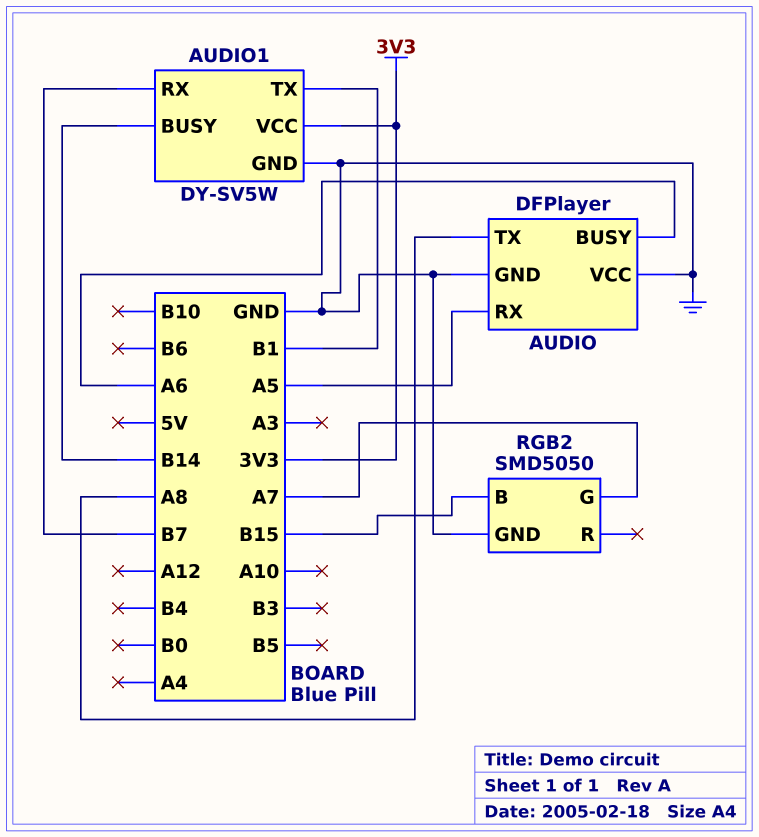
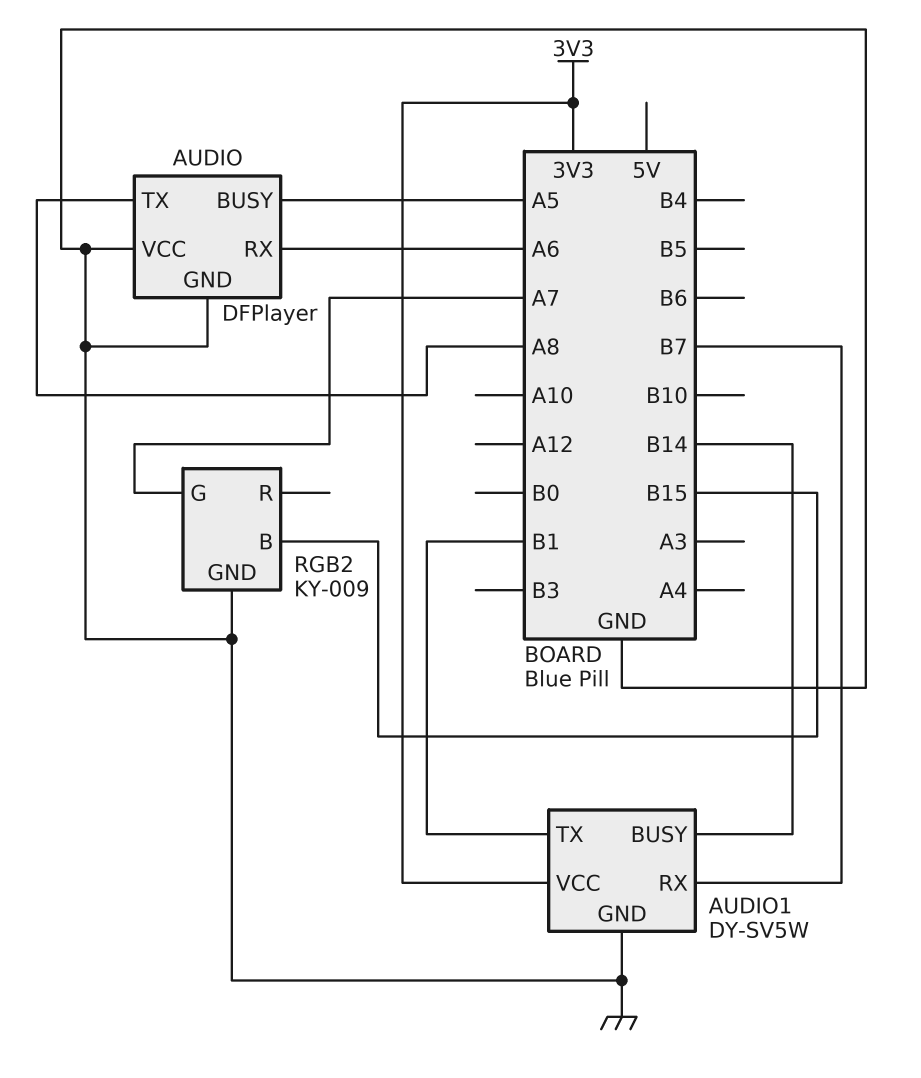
AUDIO pin BUSY: A6 -> A5
AUDIO pin RX: A5 -> A6
RGB2: SMD5050 -> KY-009

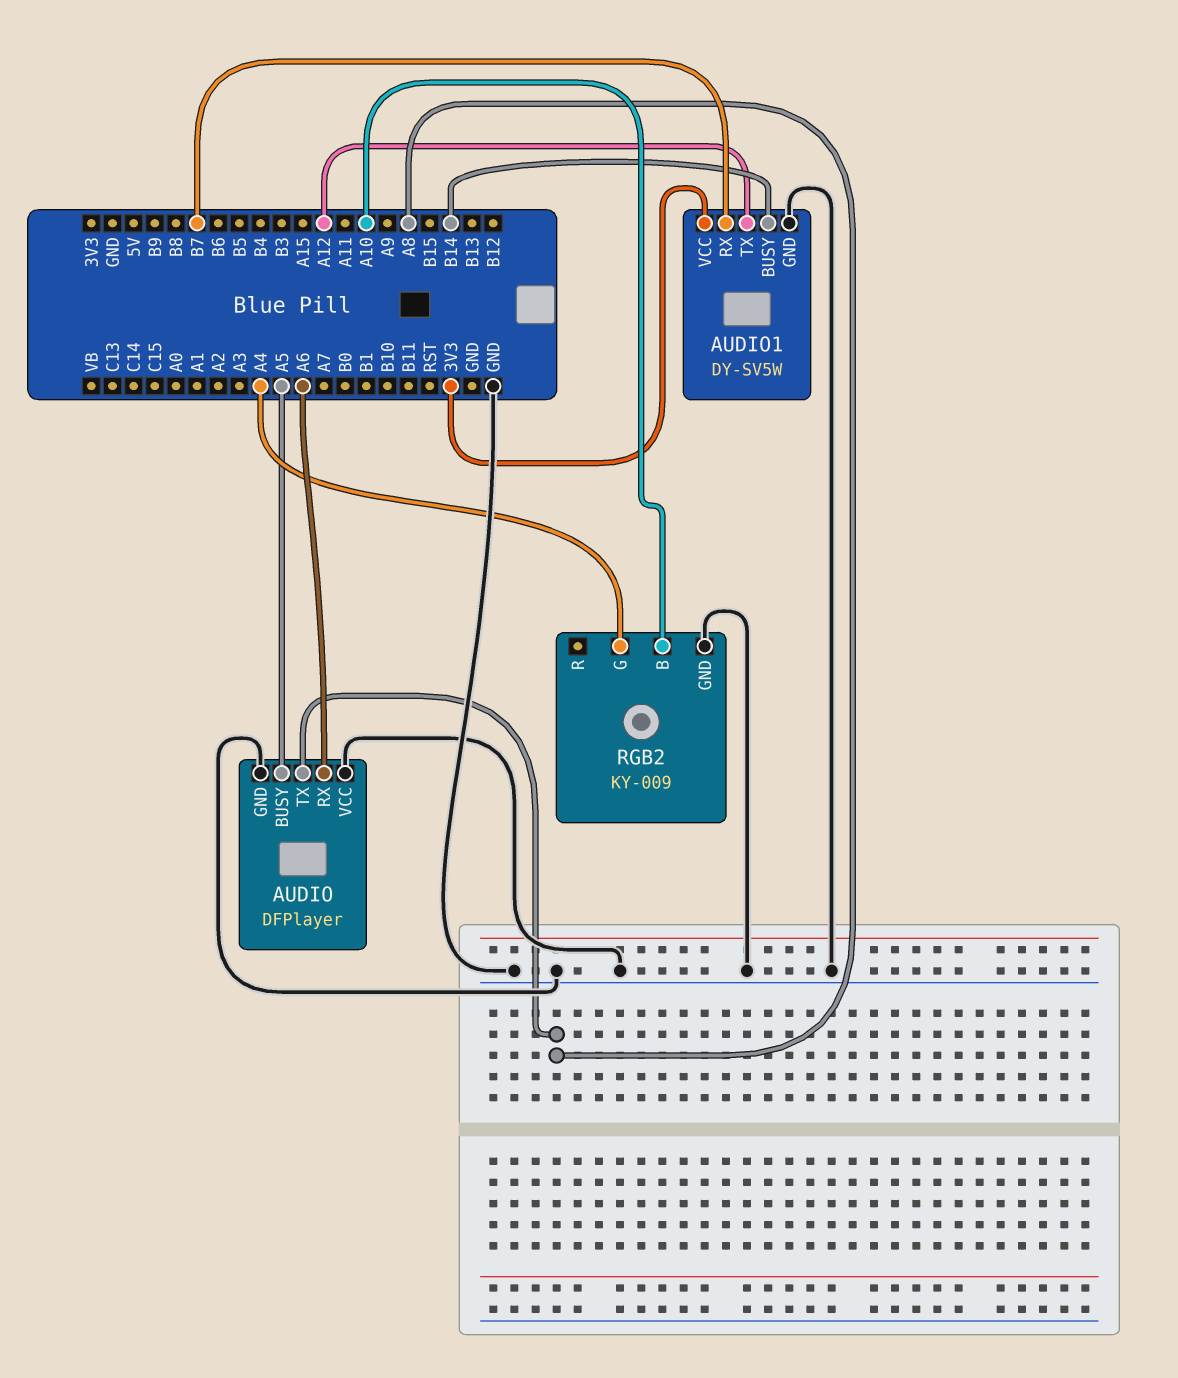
AUDIO1 pin TX: B1 -> A12
RGB2 pin B: B15 -> A10
RGB2 pin G: A7 -> A4

